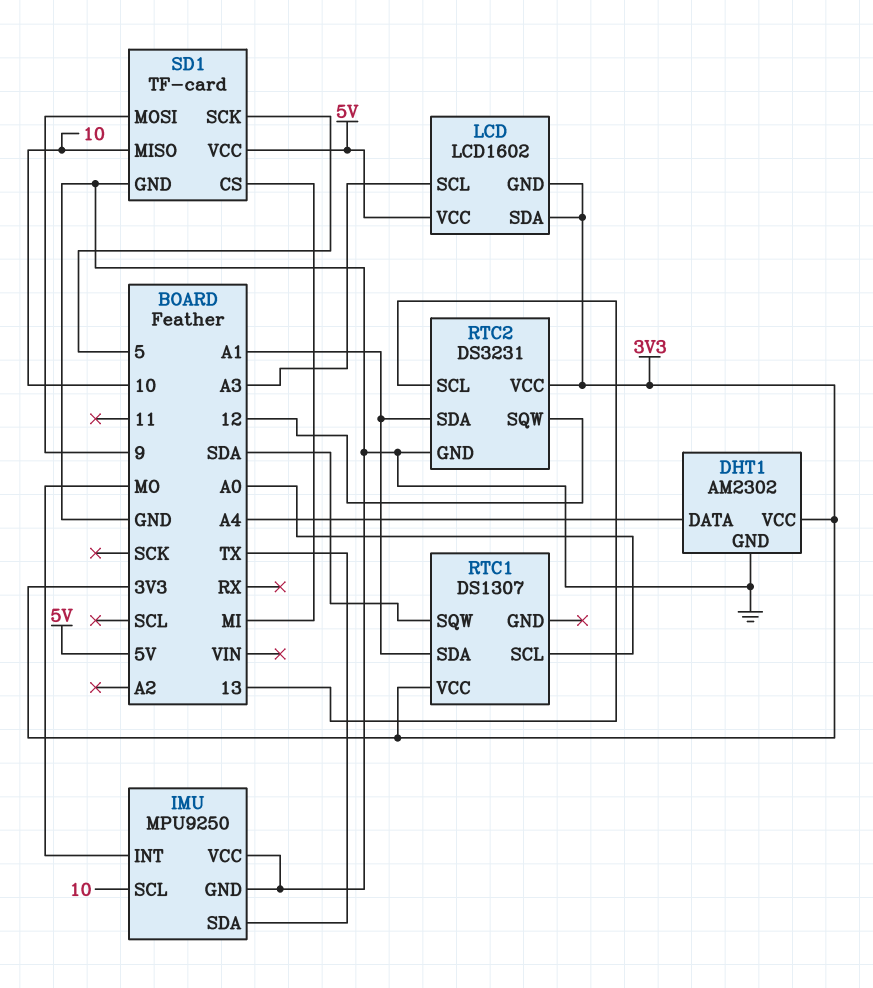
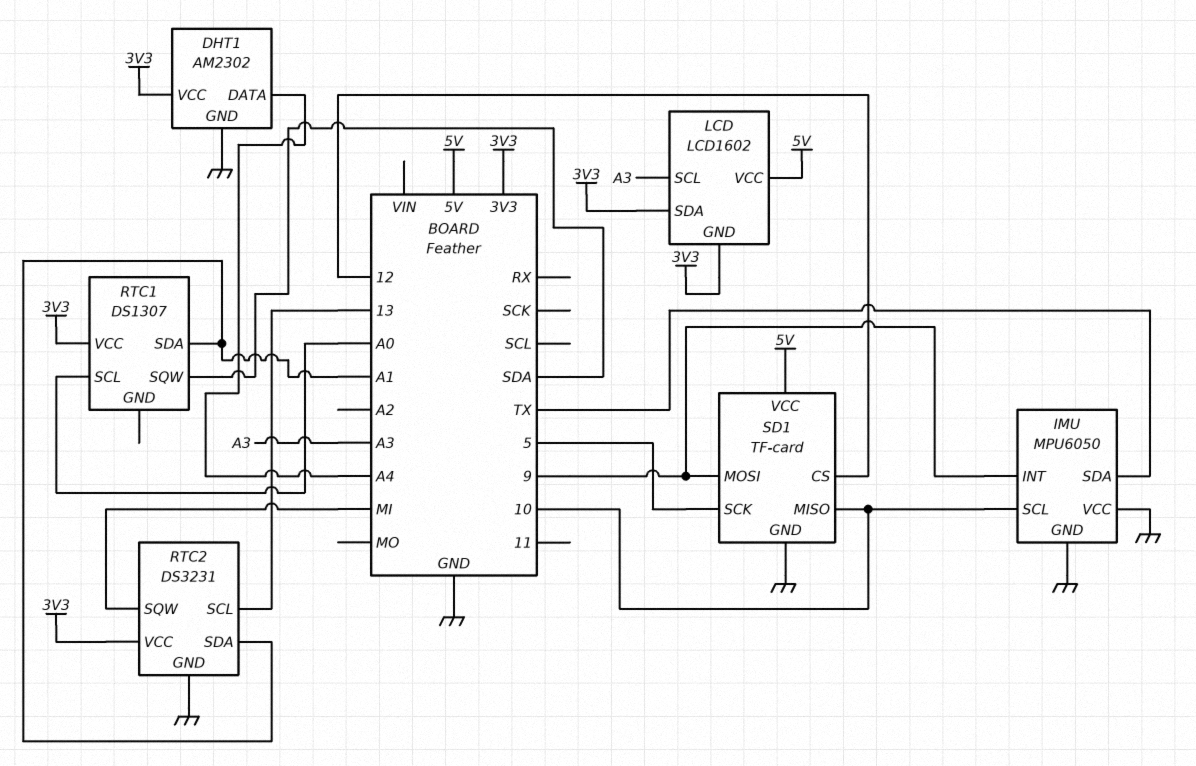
IMU: MPU9250 -> MPU6050
IMU pin INT: MO -> 9
RTC2 pin SQW: 12 -> MI
SD1 pin CS: MI -> 12

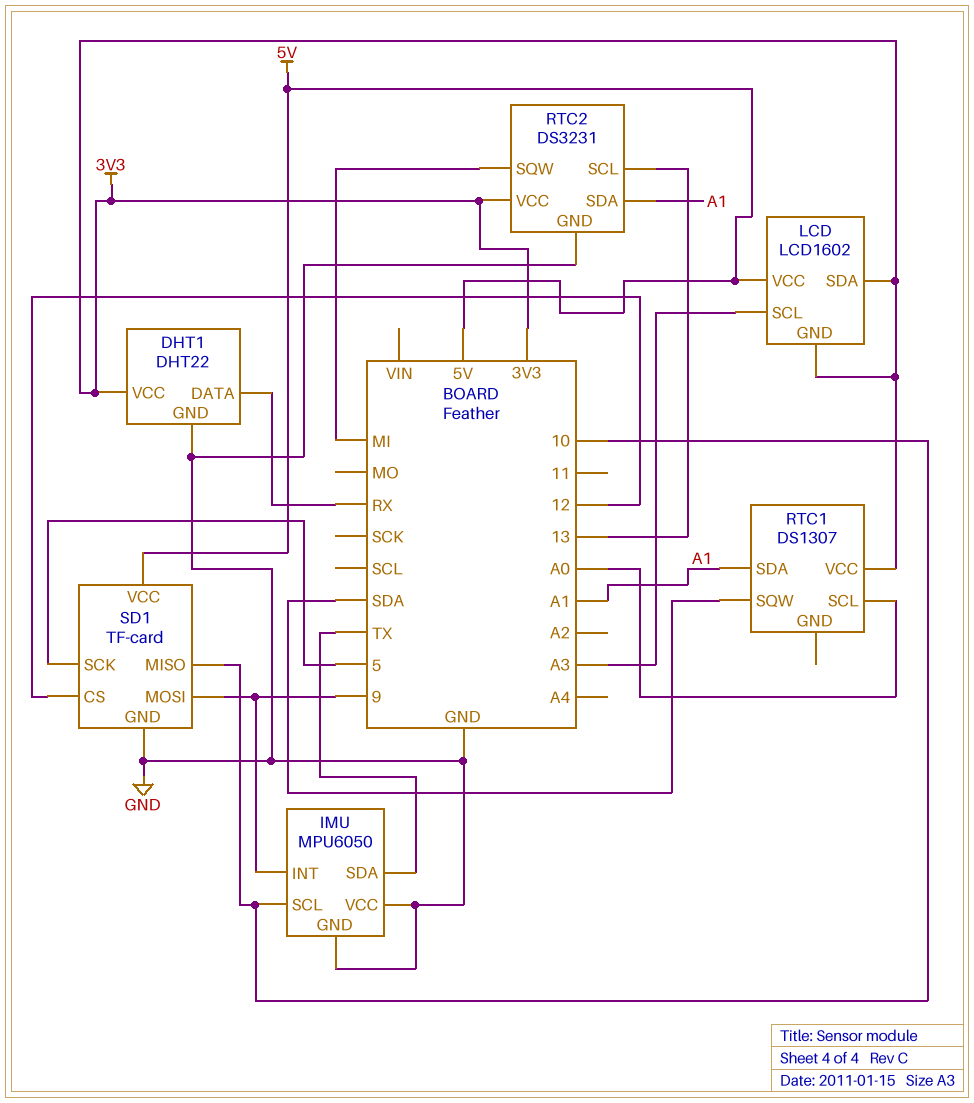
DHT1: AM2302 -> DHT22
DHT1 pin DATA: A4 -> RX

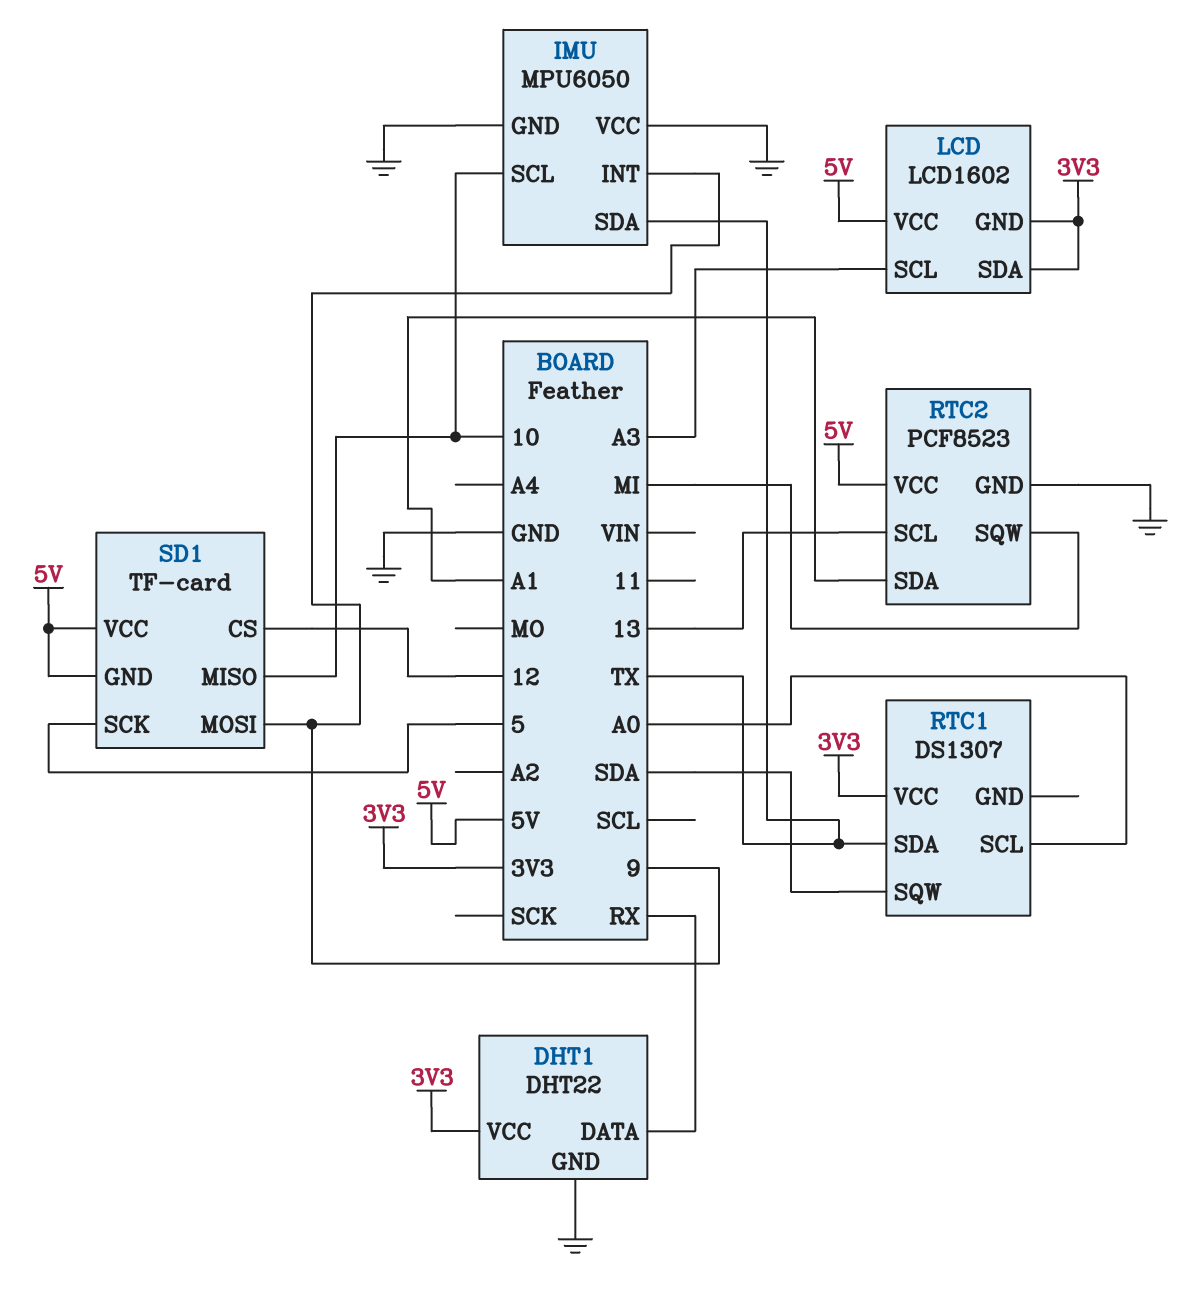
RTC1 pin SDA: A1 -> TX
RTC2: DS3231 -> PCF8523
RTC2 pin VCC: 3V3 -> 5V
SD1 pin GND: GND -> 5V

